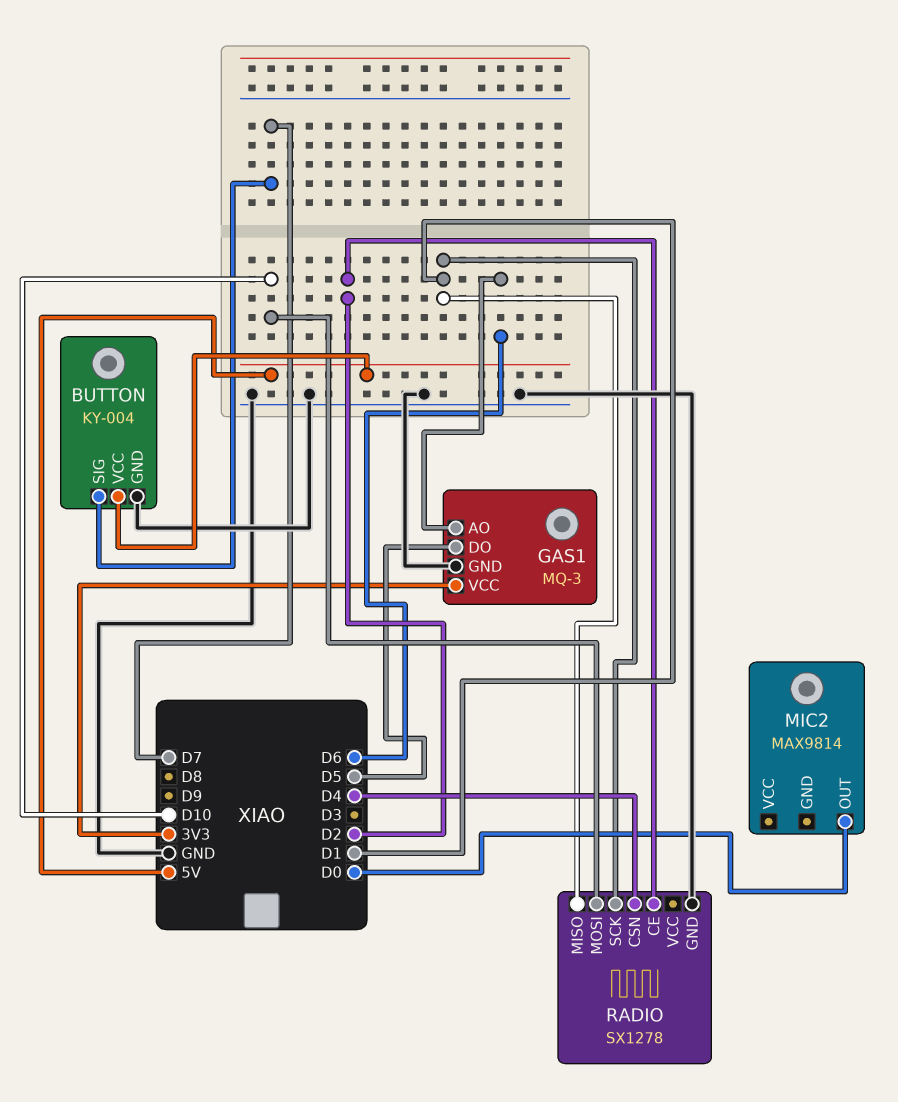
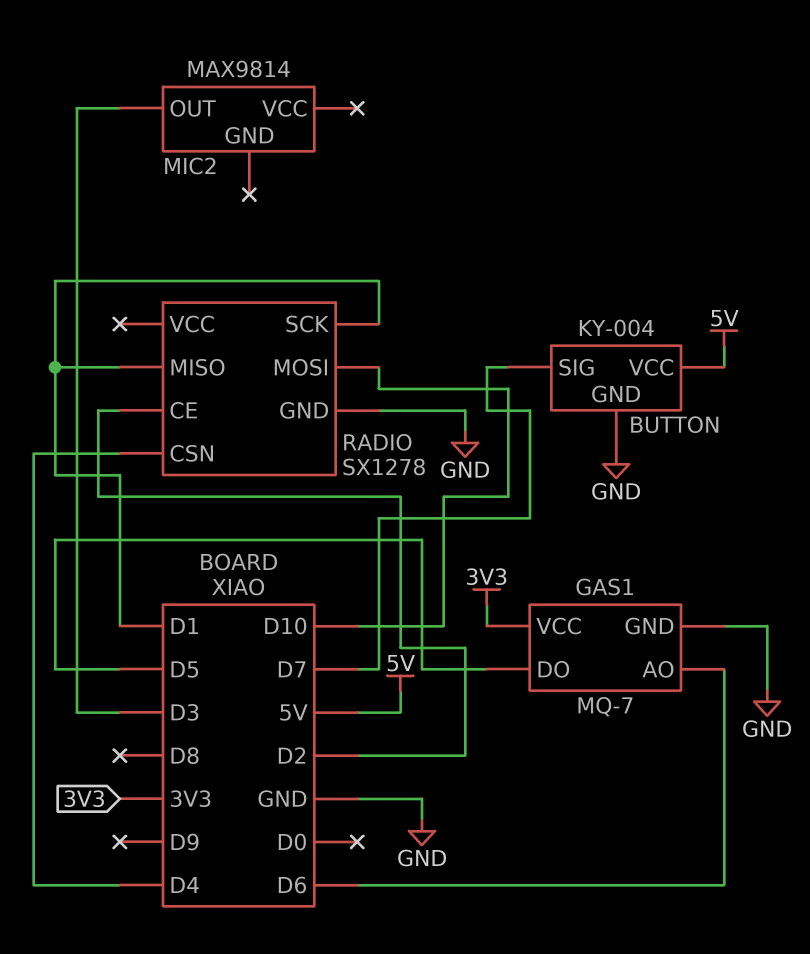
GAS1: MQ-3 -> MQ-7
MIC2 pin OUT: D0 -> D3

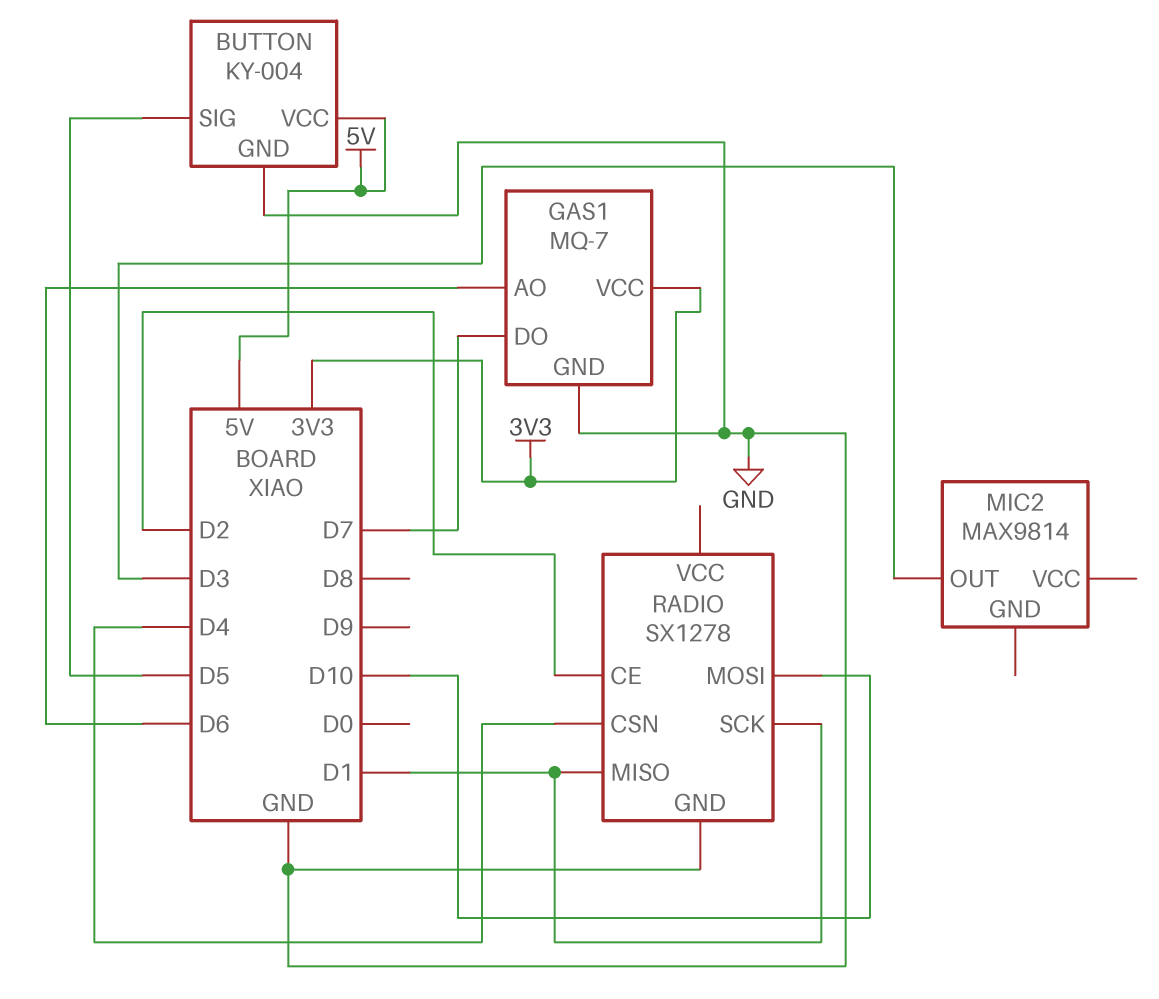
BUTTON pin SIG: D7 -> D5
GAS1 pin DO: D5 -> D7

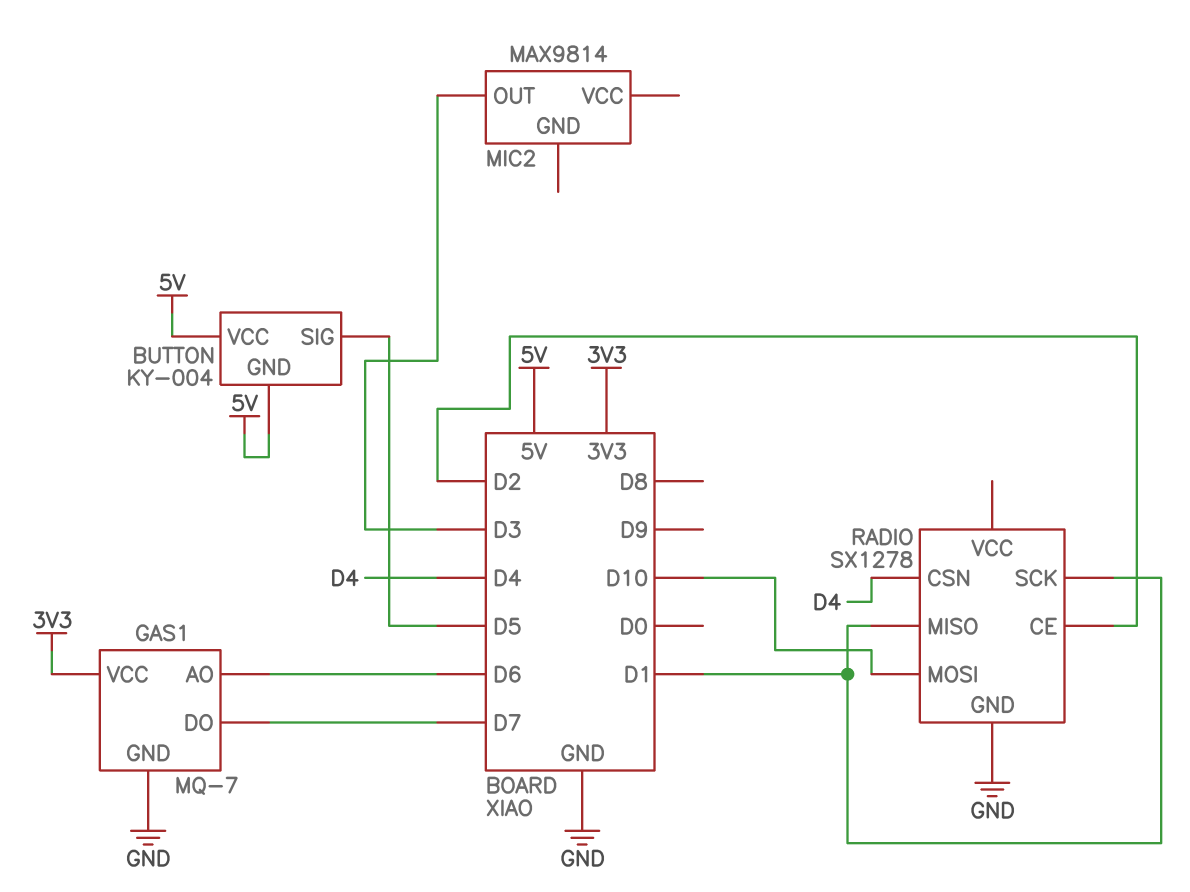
BUTTON pin GND: GND -> 5V

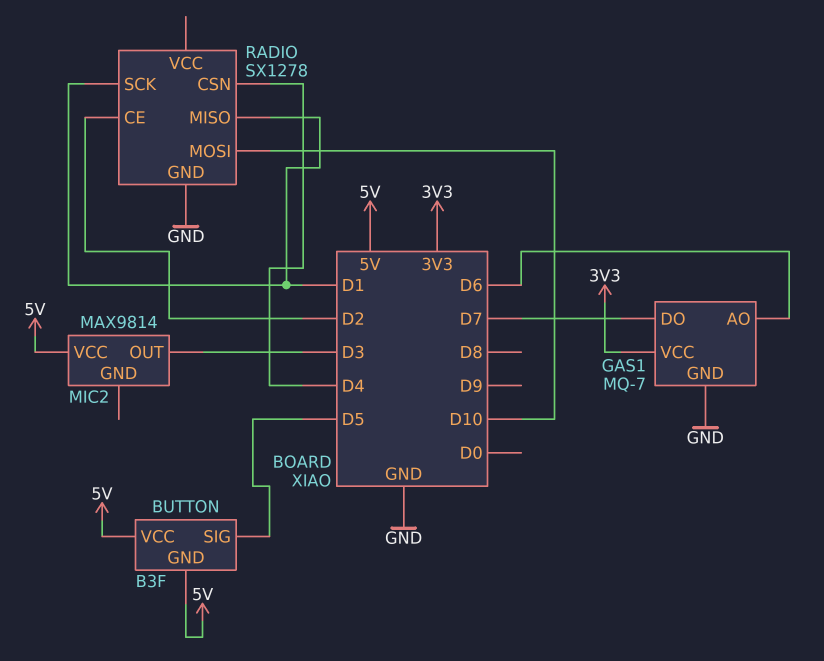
BUTTON: KY-004 -> B3F
MIC2 pin VCC: none -> 5V

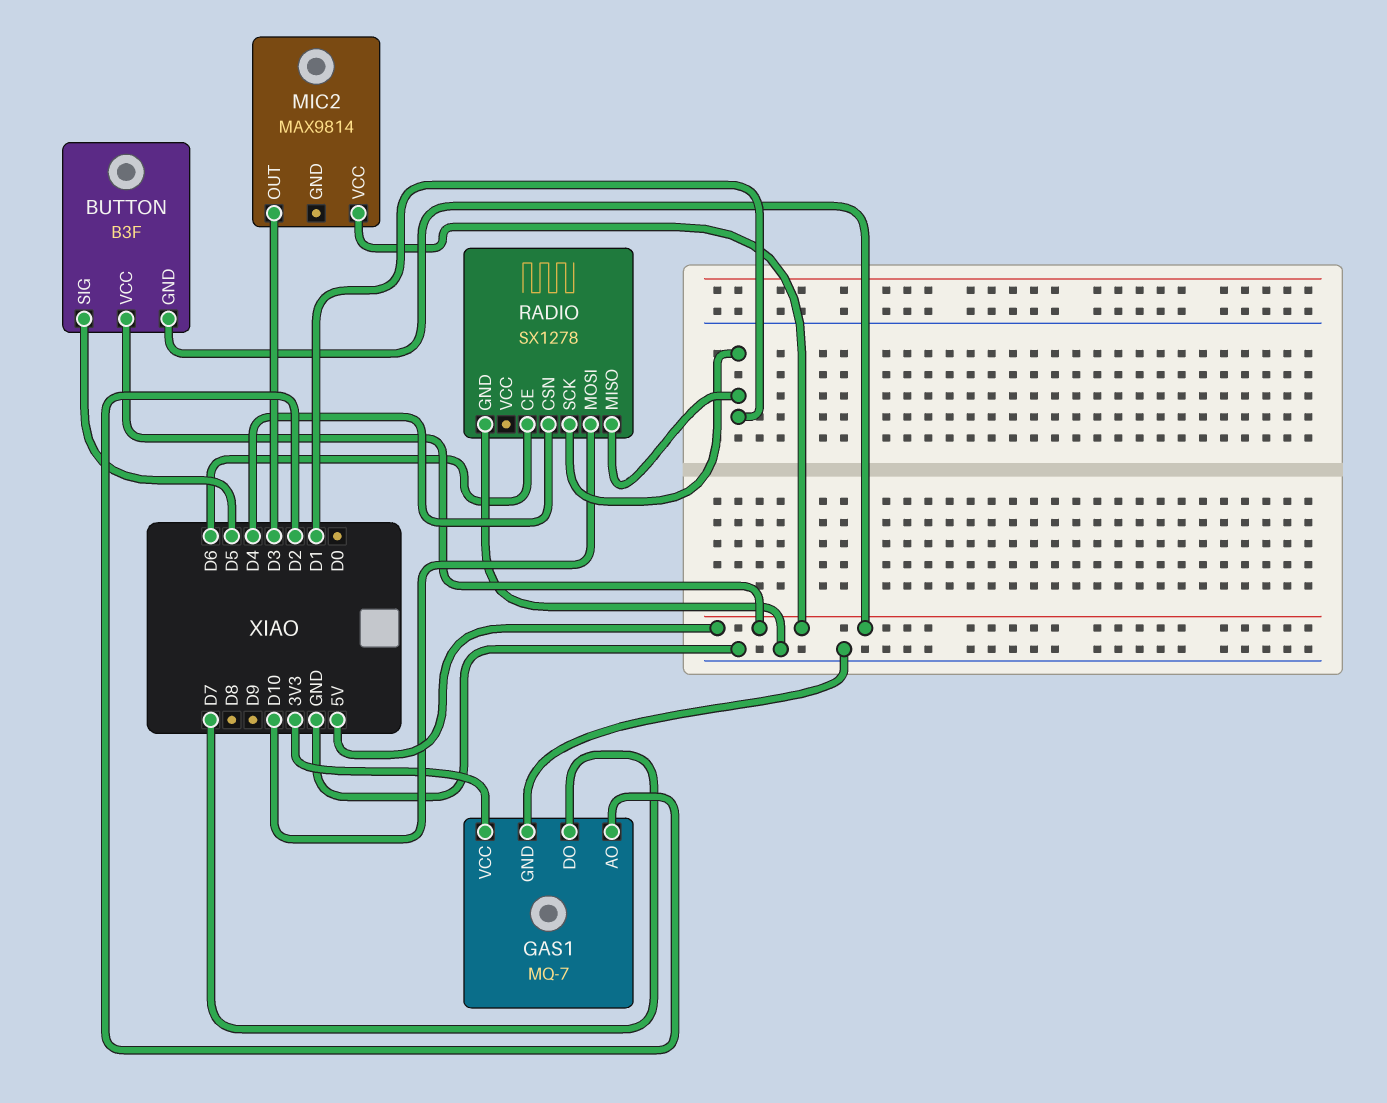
GAS1 pin AO: D6 -> D2
RADIO pin CE: D2 -> D6

